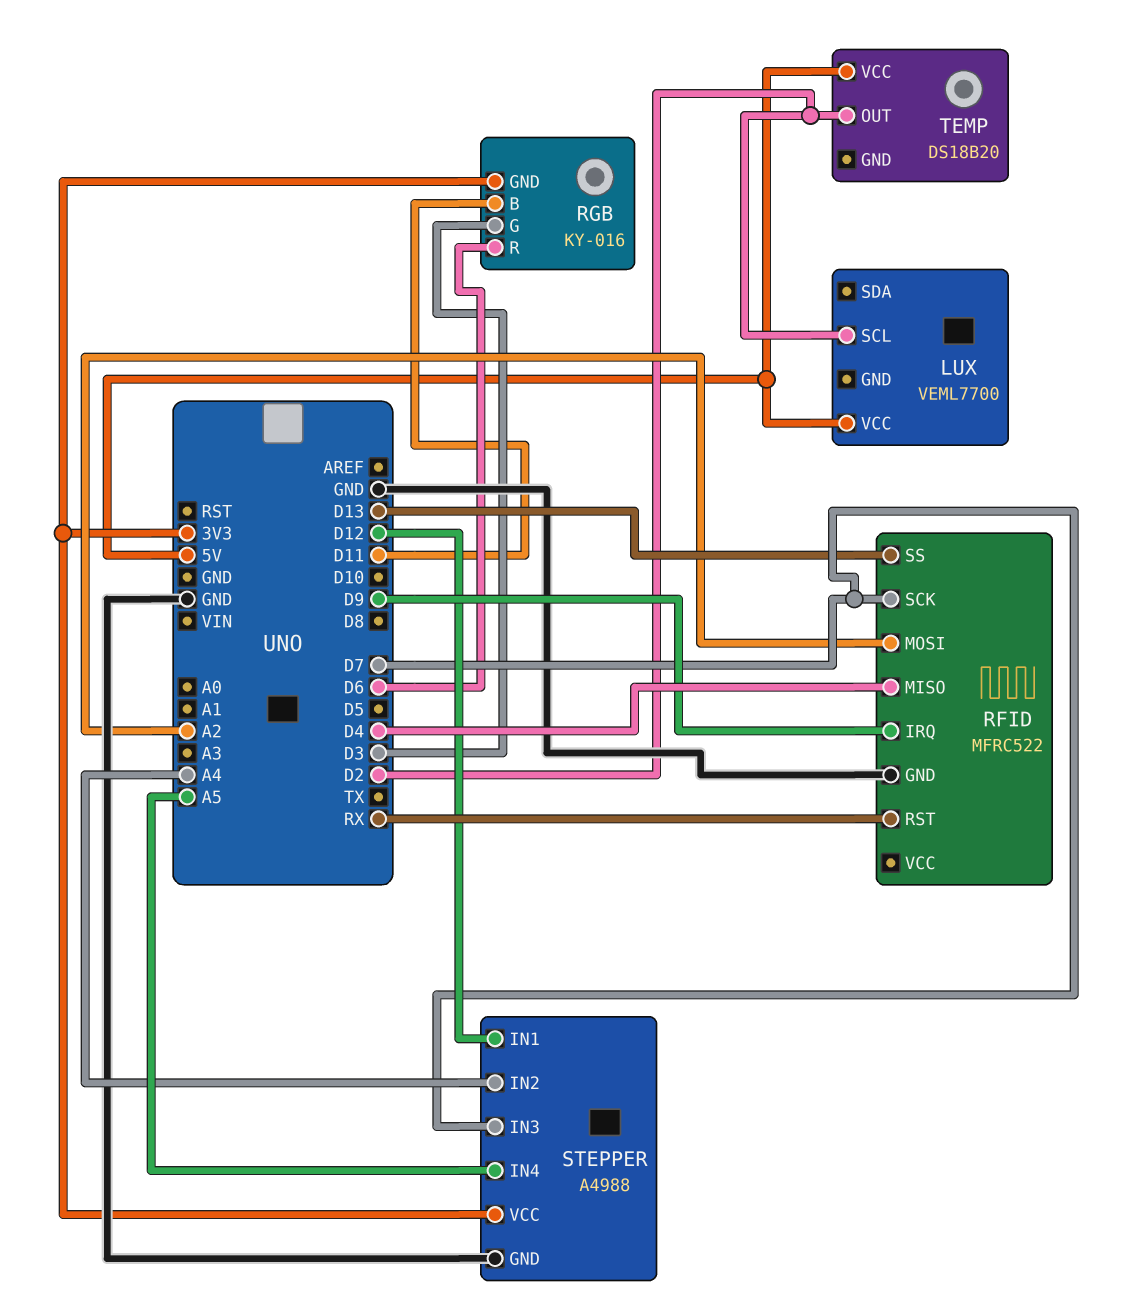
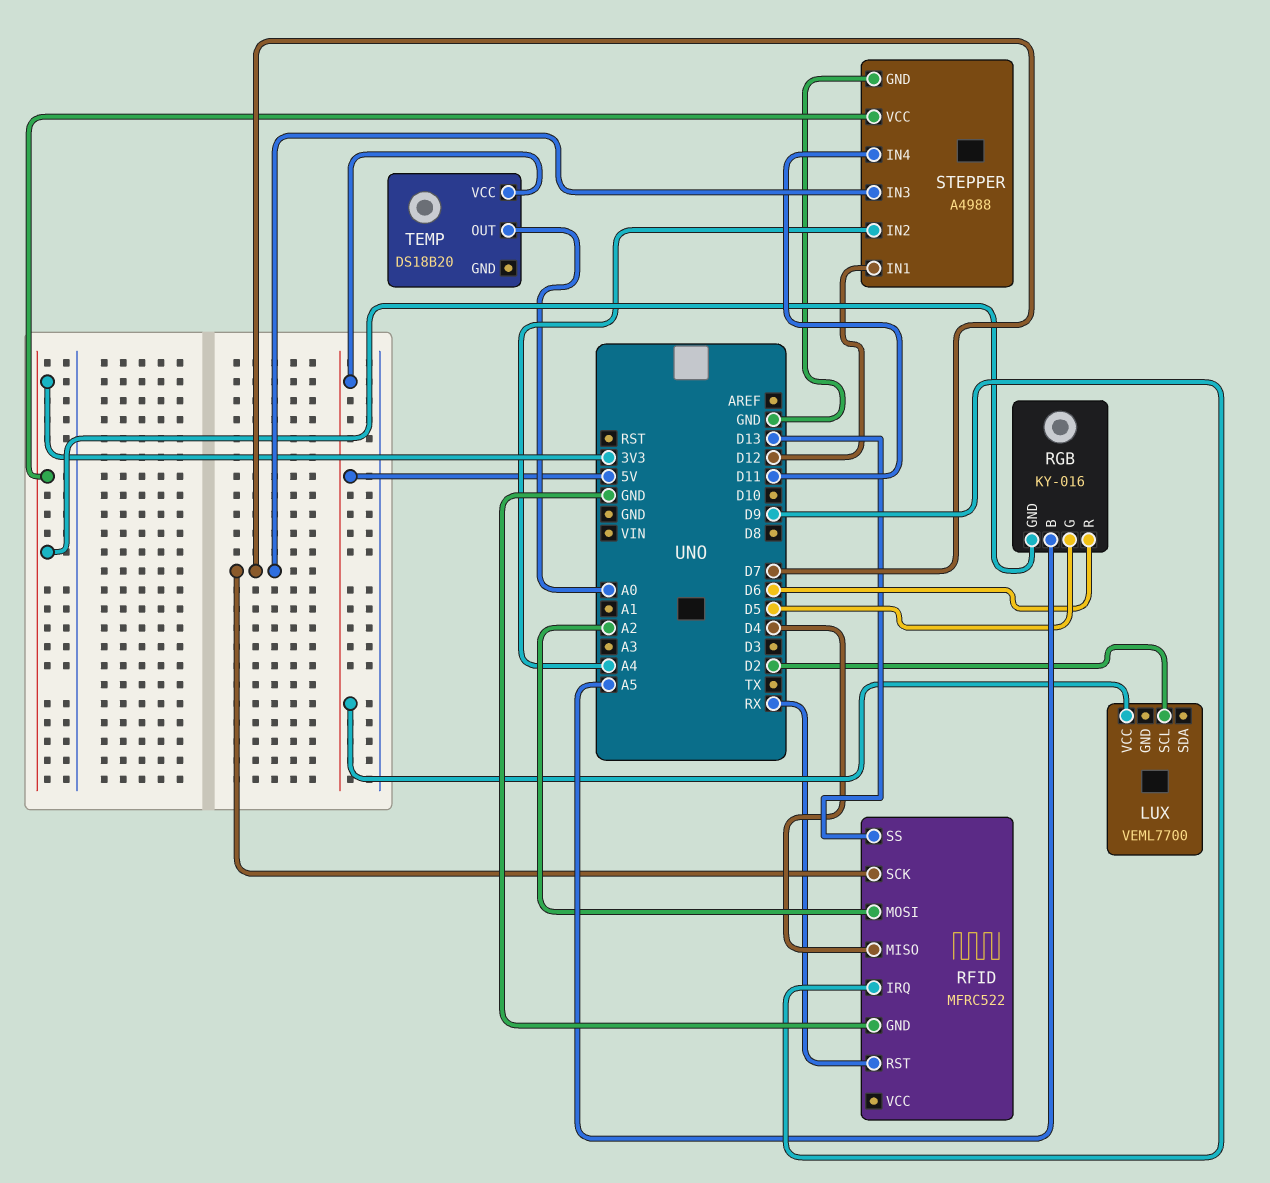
RGB pin B: D11 -> A5
RGB pin G: D3 -> D5
STEPPER pin IN4: A5 -> D11
TEMP pin OUT: D2 -> A0

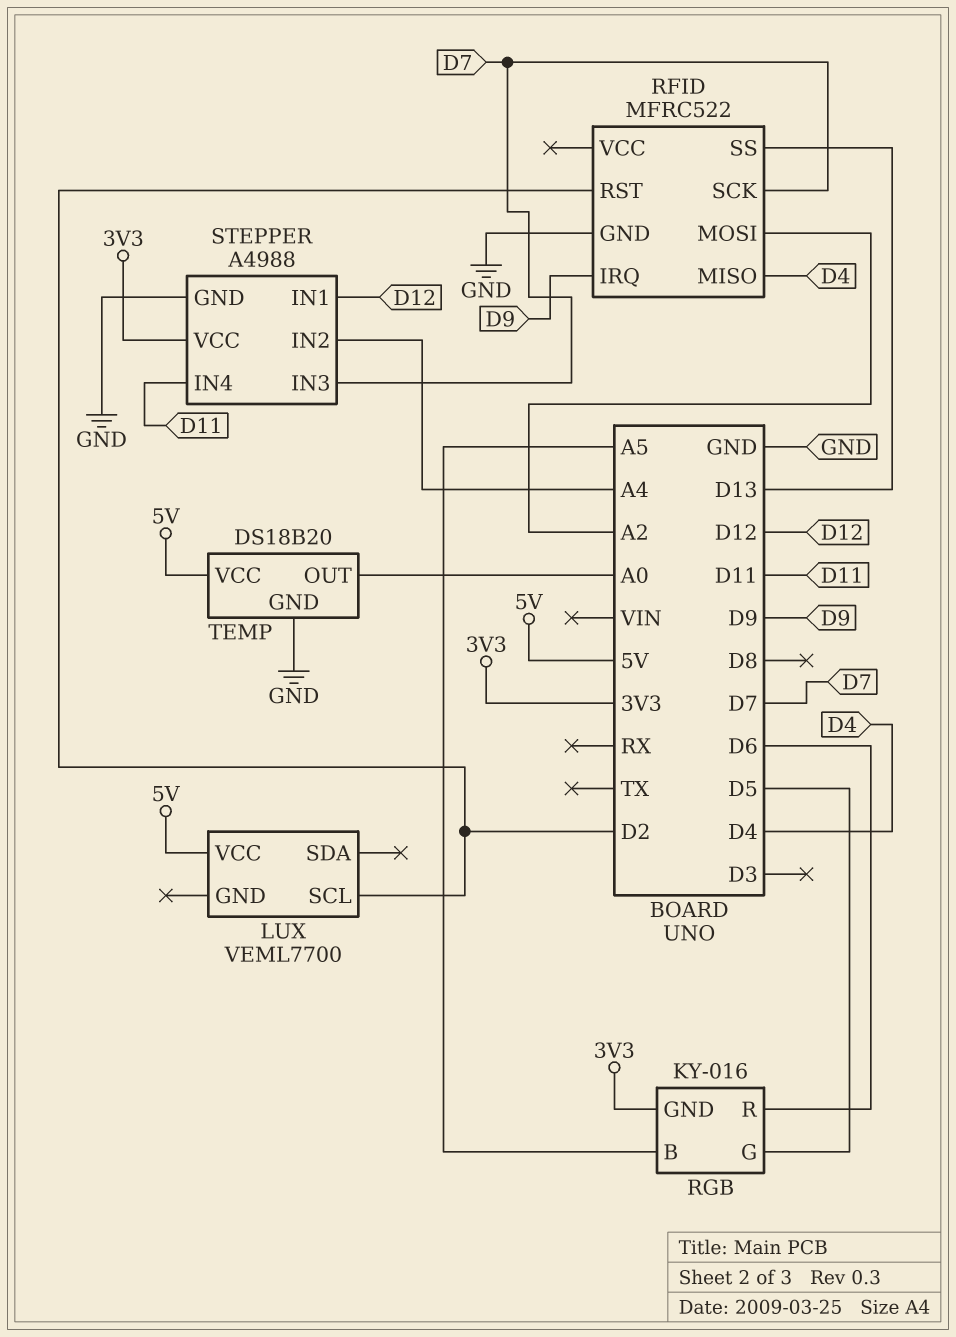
RFID pin RST: RX -> D2
TEMP pin GND: none -> GND

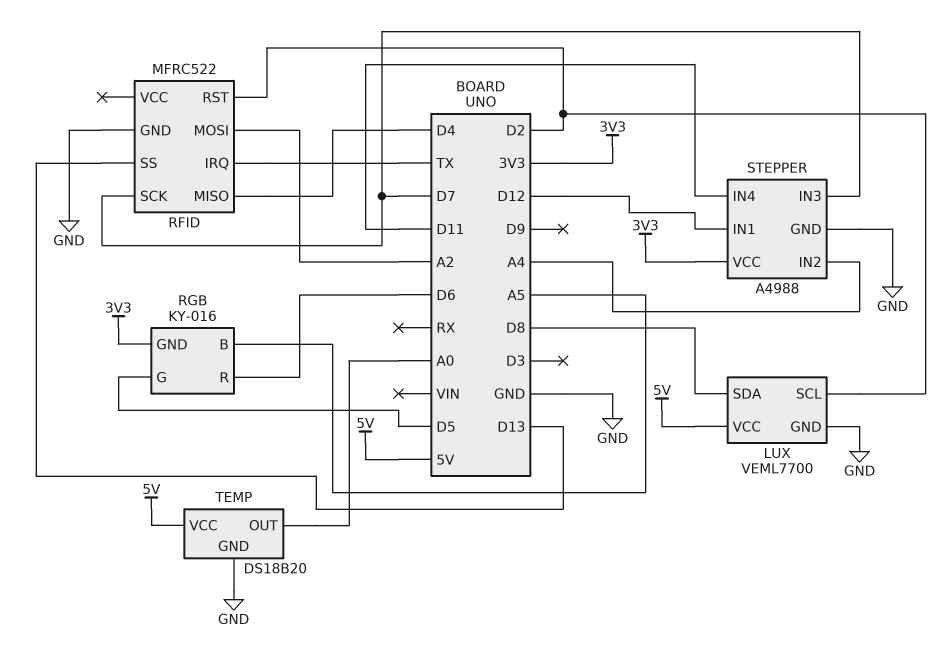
LUX pin GND: none -> GND
LUX pin SDA: none -> D8
RFID pin IRQ: D9 -> TX

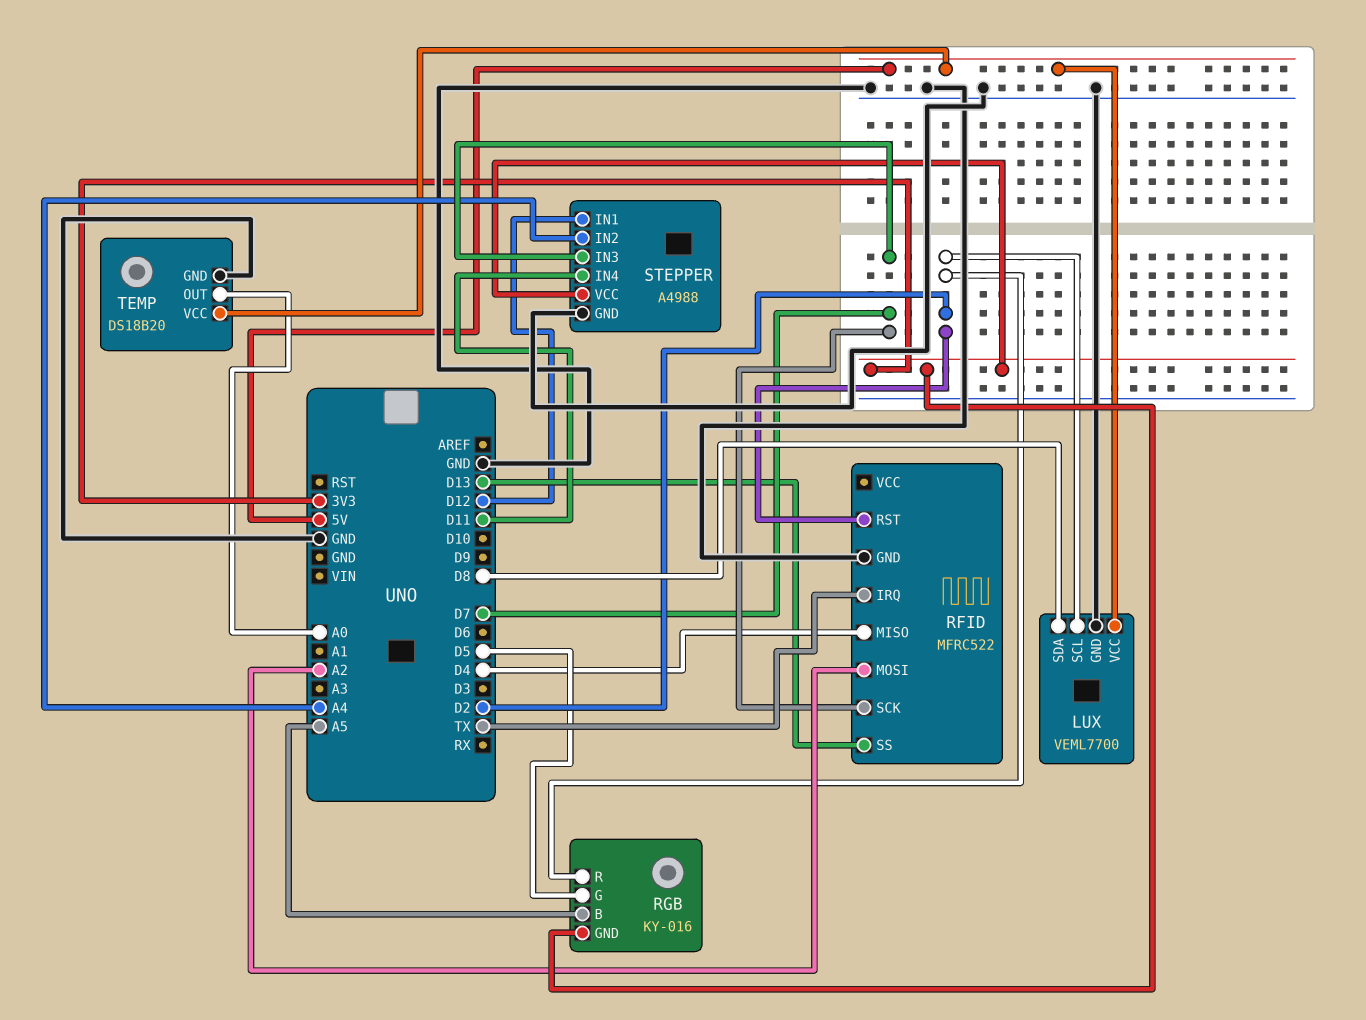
RGB pin R: D6 -> D2

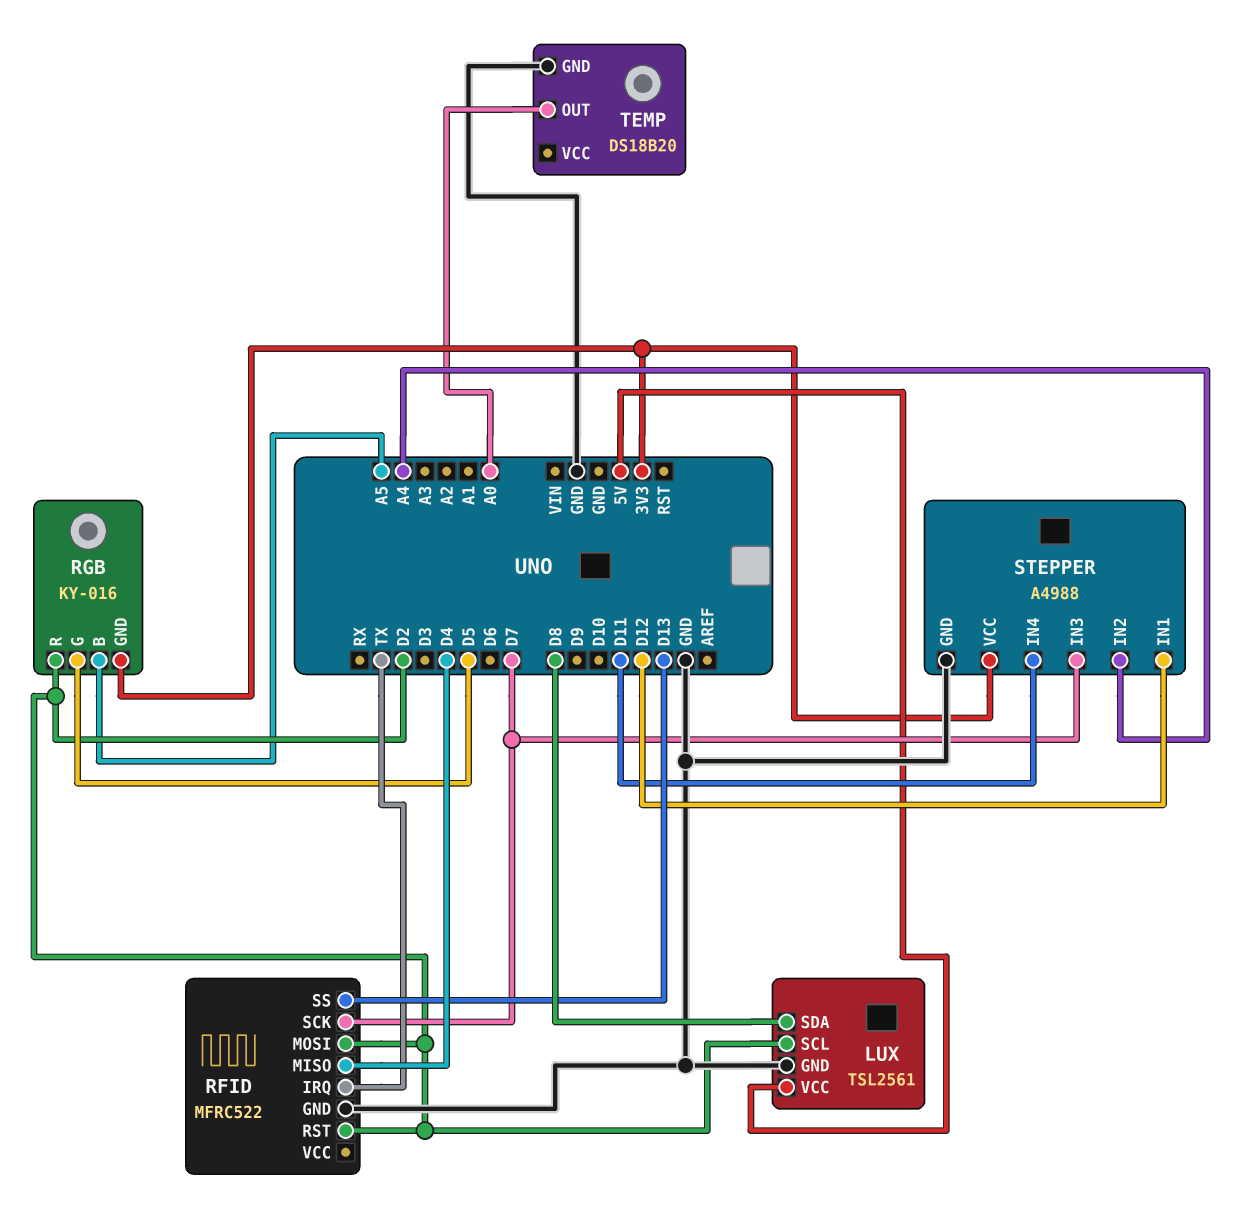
LUX: VEML7700 -> TSL2561
RFID pin MOSI: A2 -> D2
TEMP pin VCC: 5V -> none

